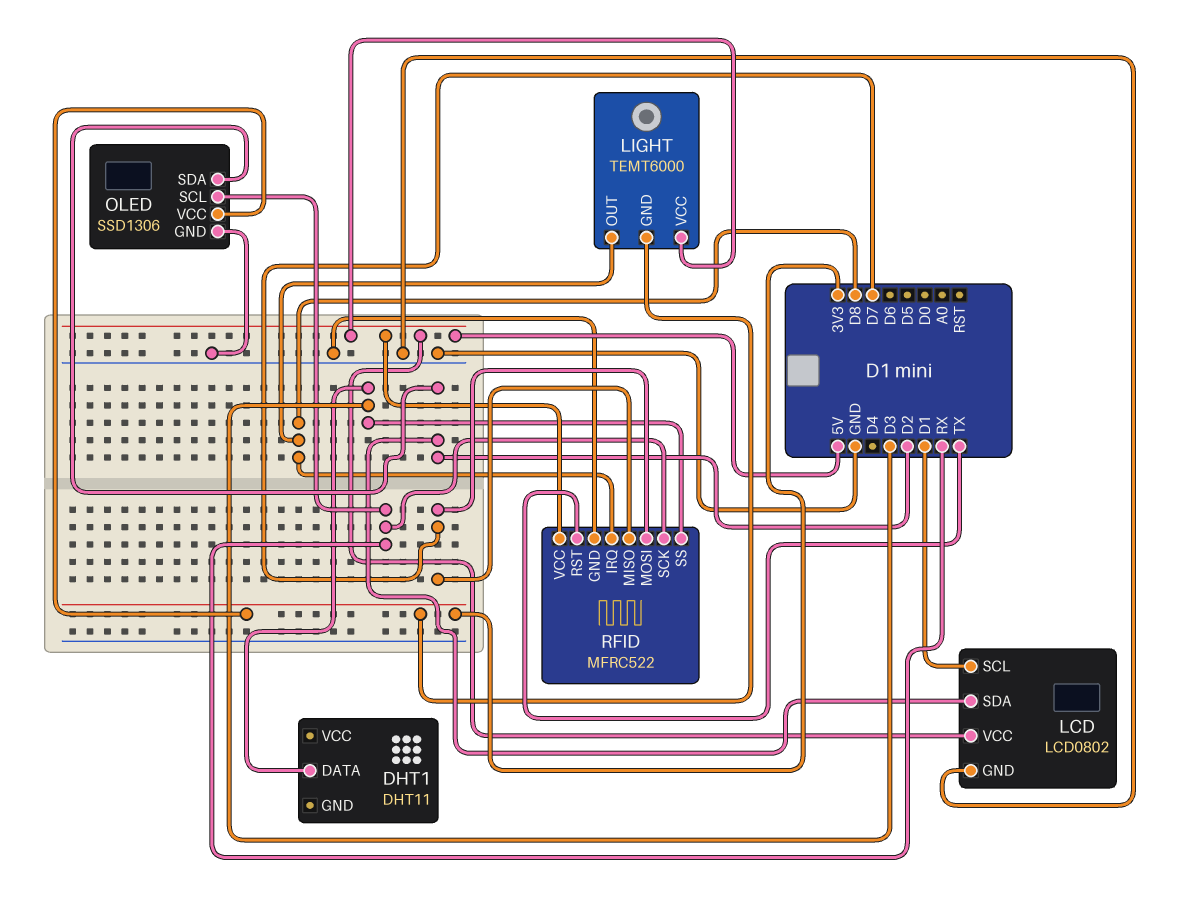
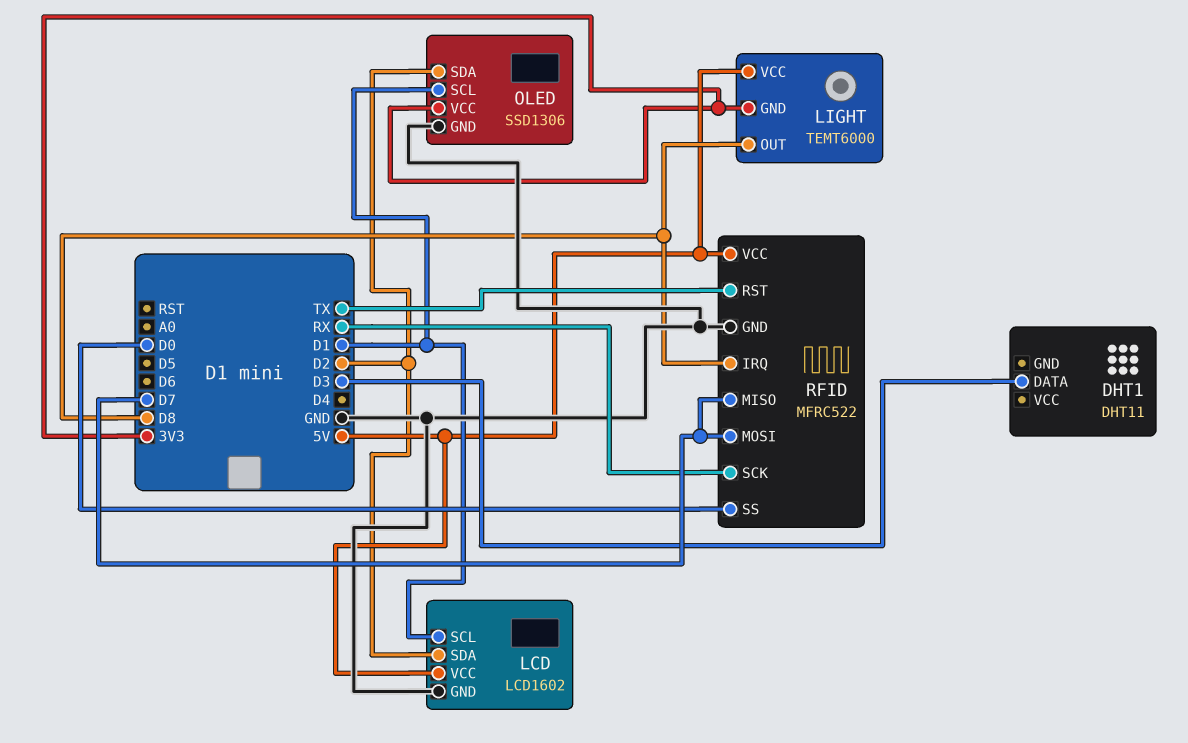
LCD: LCD0802 -> LCD1602
OLED pin SCL: RX -> D1
RFID pin SS: D3 -> D0

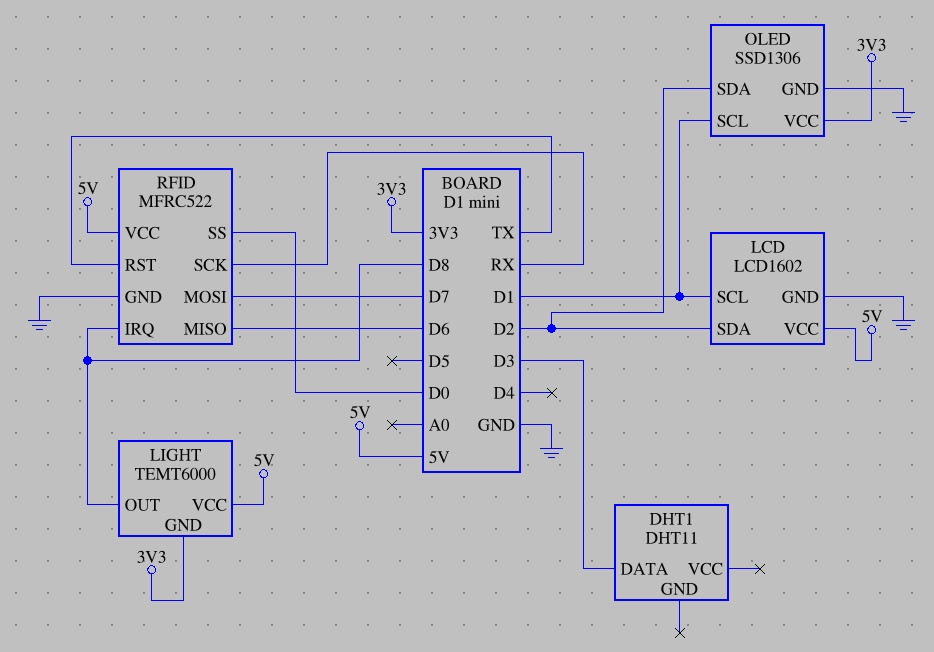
RFID pin MISO: D7 -> D6

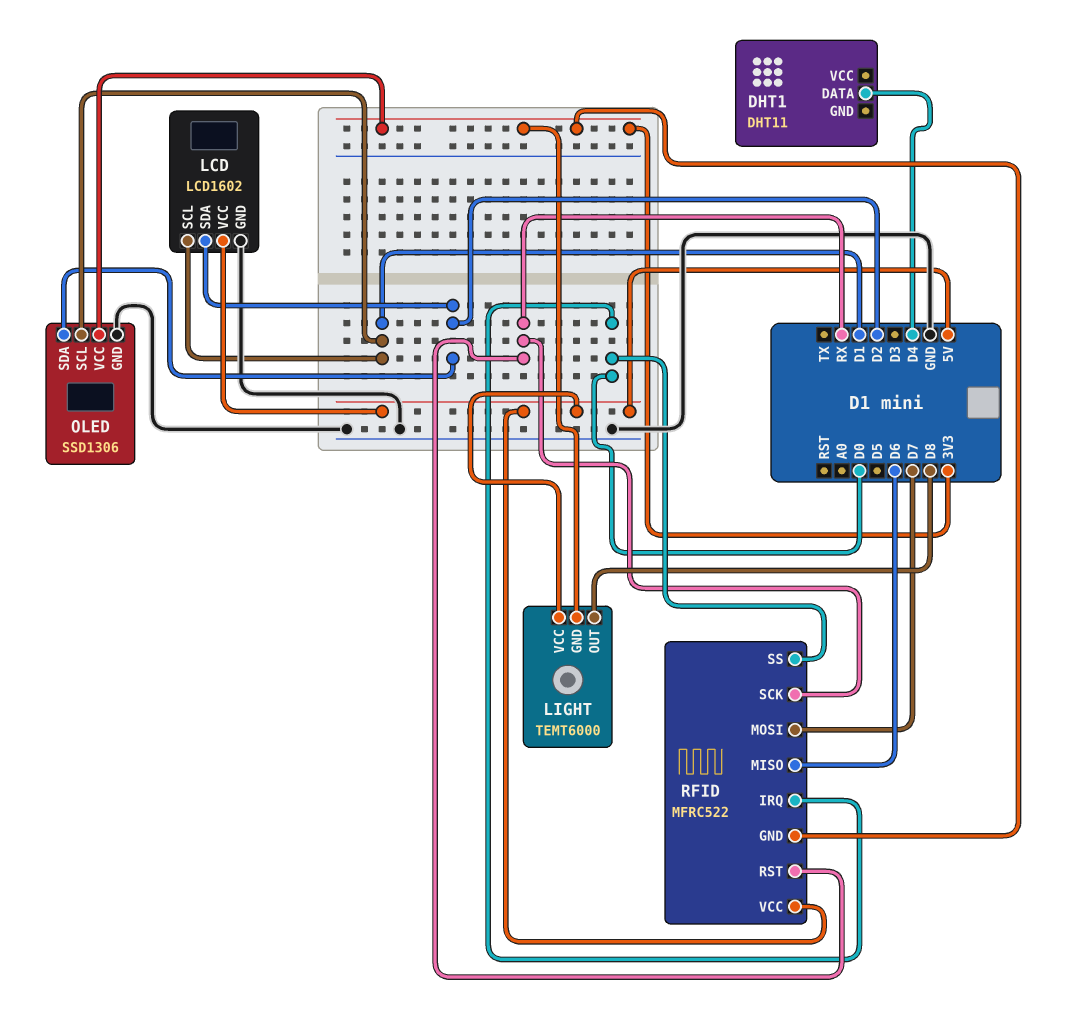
DHT1 pin DATA: D3 -> D4
RFID pin GND: GND -> 3V3
RFID pin IRQ: D8 -> D0
RFID pin RST: TX -> RX

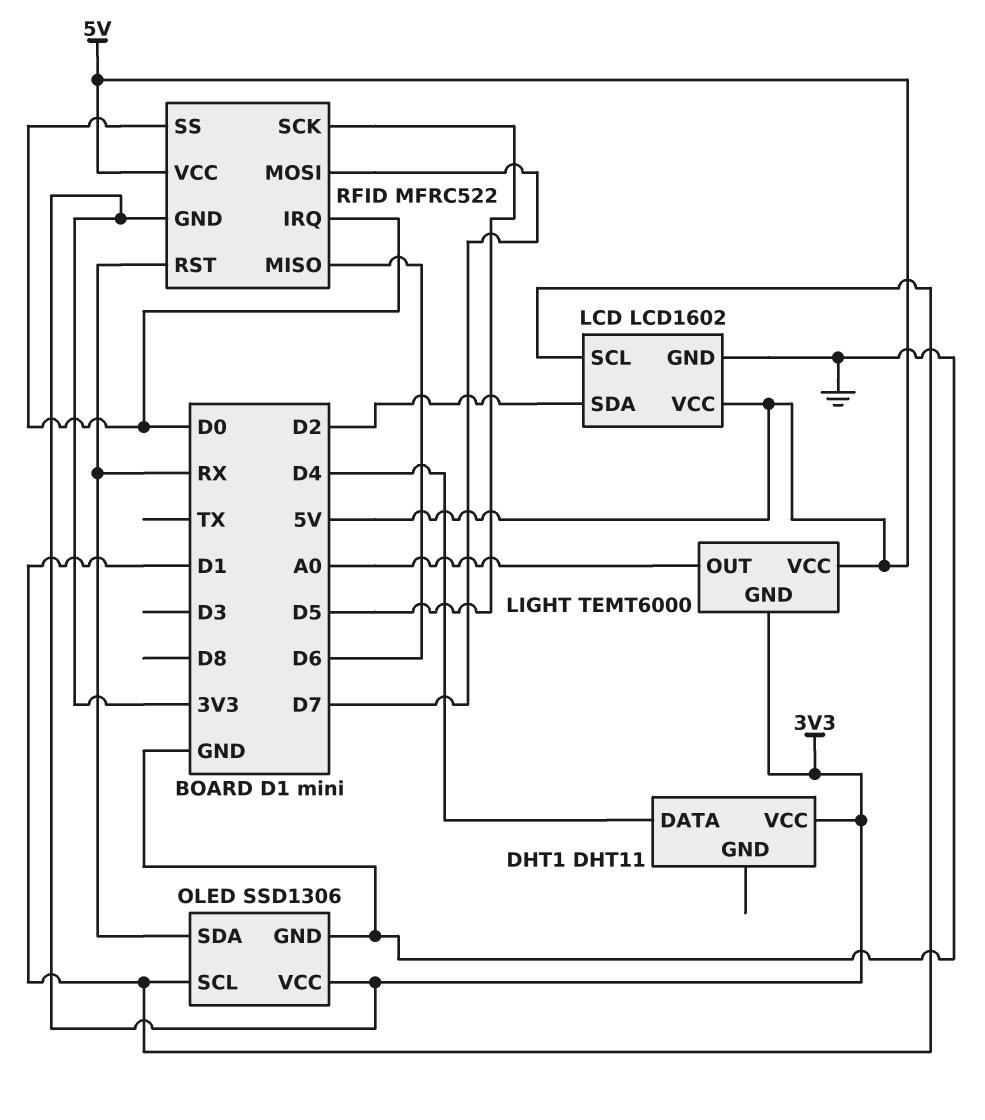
DHT1 pin VCC: none -> 3V3
LIGHT pin OUT: D8 -> A0
OLED pin SDA: D2 -> RX
RFID pin SCK: RX -> D5

